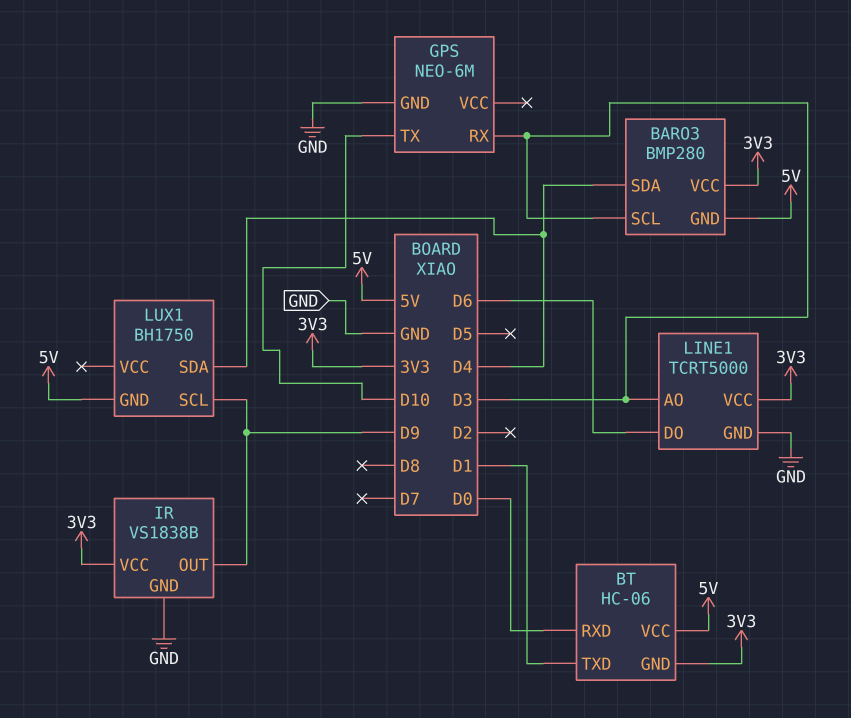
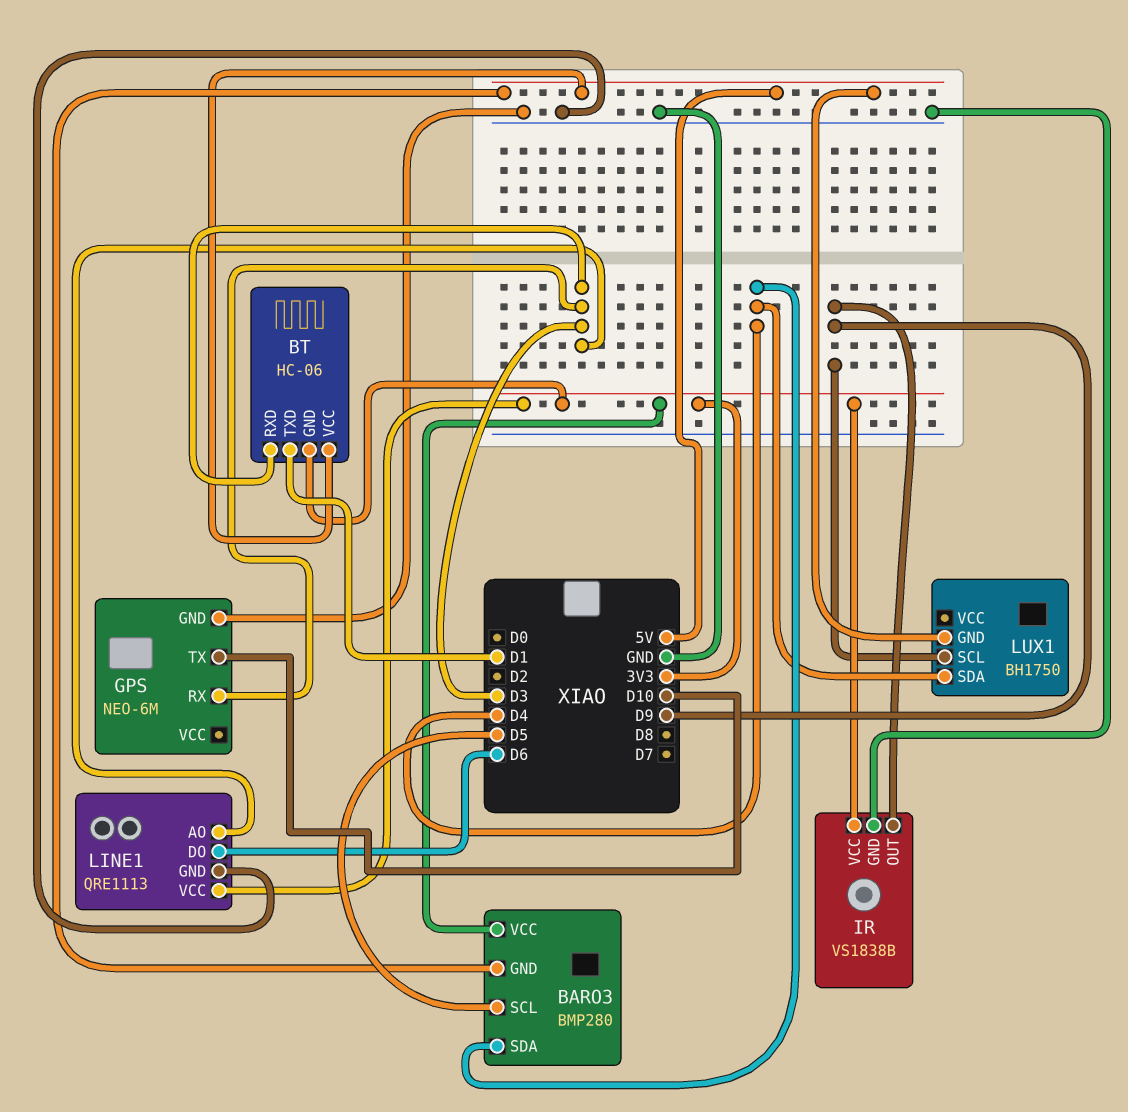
BARO3 pin SCL: D3 -> D5
BT pin RXD: D0 -> D3
LINE1: TCRT5000 -> QRE1113

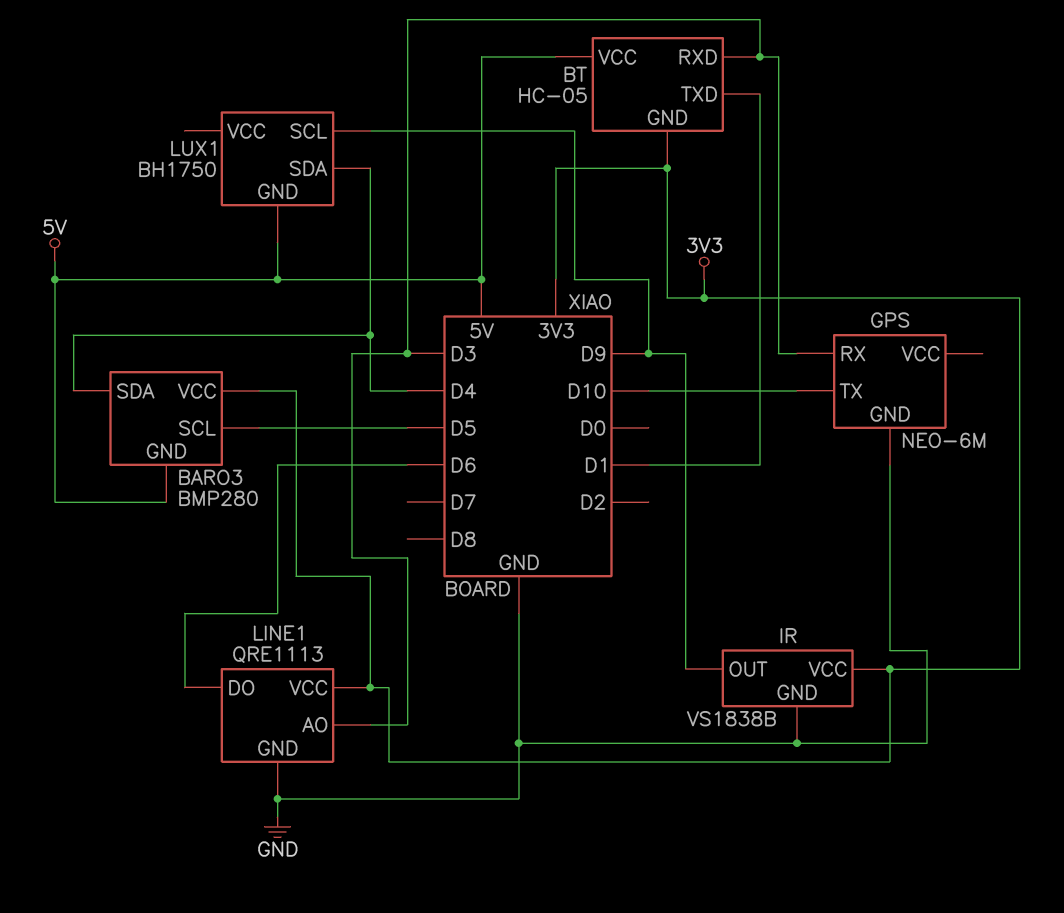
BT: HC-06 -> HC-05

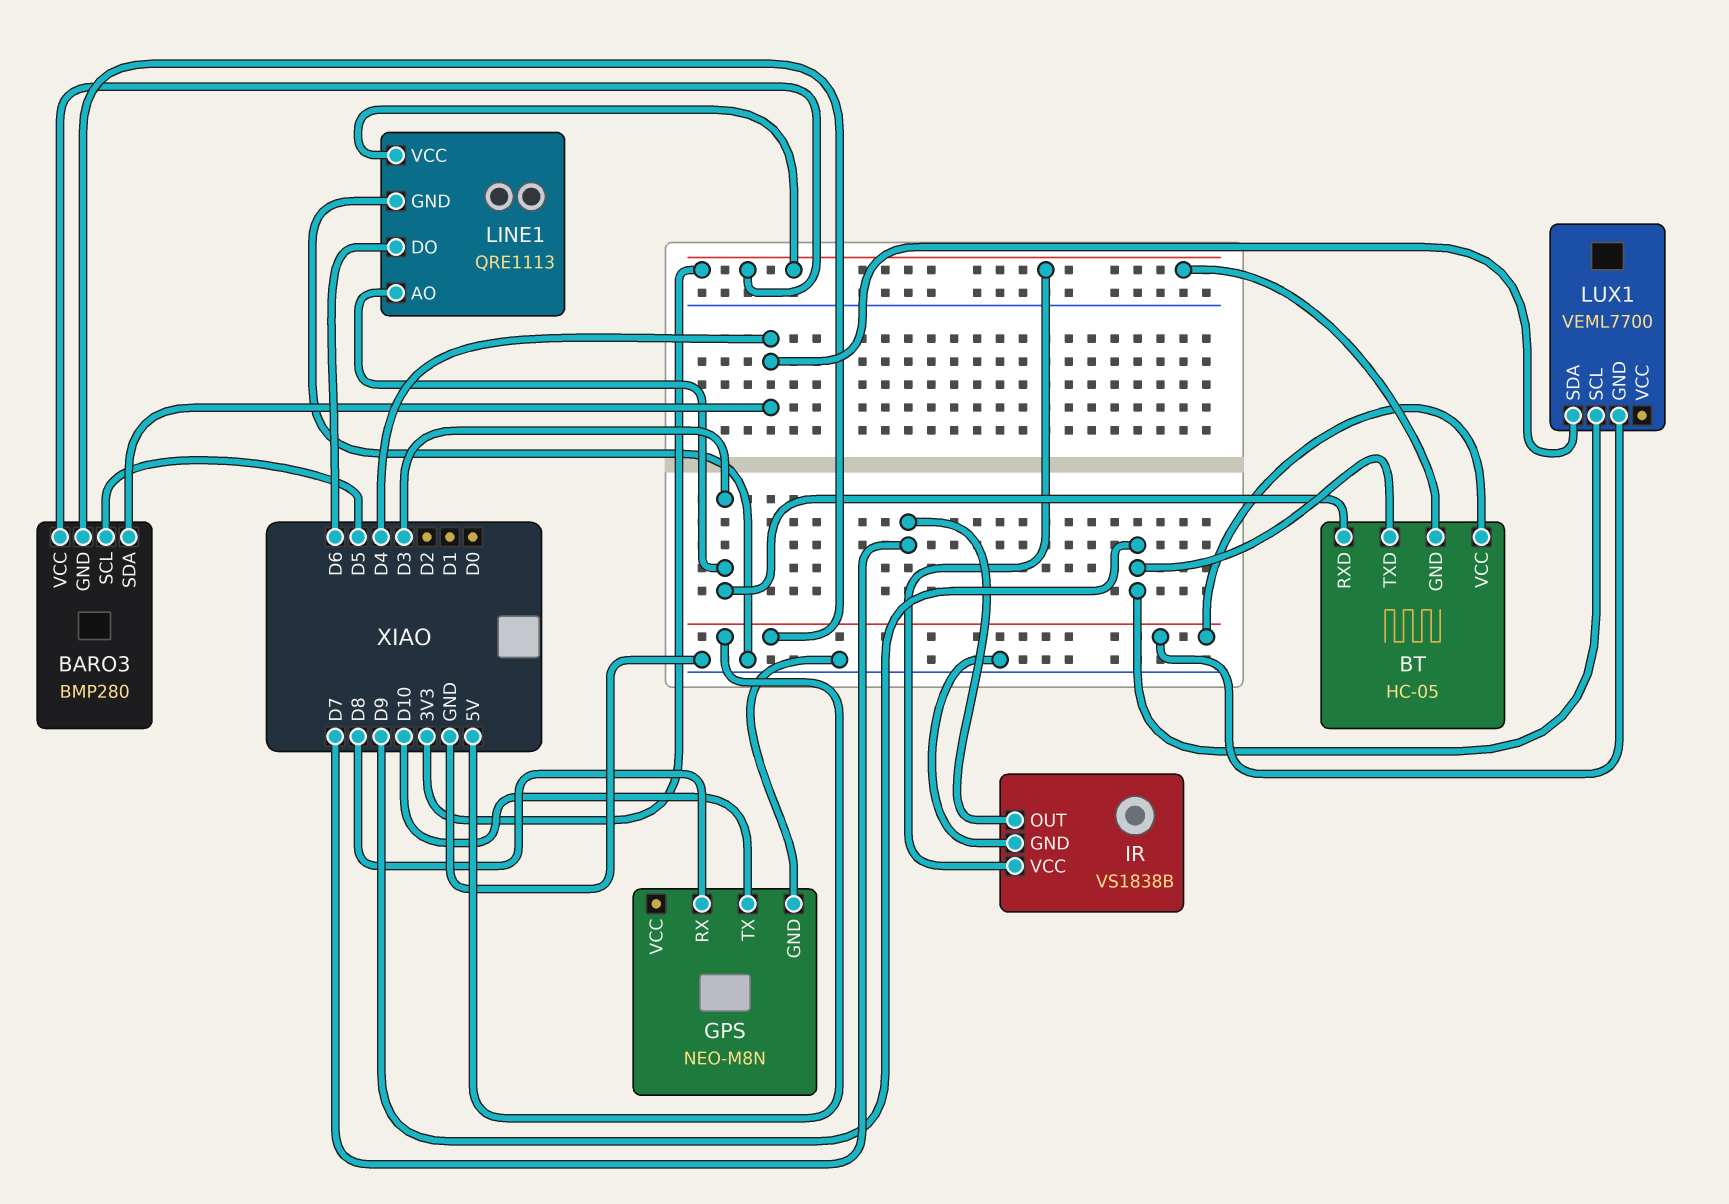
BT pin TXD: D1 -> D9
GPS: NEO-6M -> NEO-M8N
GPS pin RX: D3 -> D8
IR pin OUT: D9 -> D7
LUX1: BH1750 -> VEML7700

